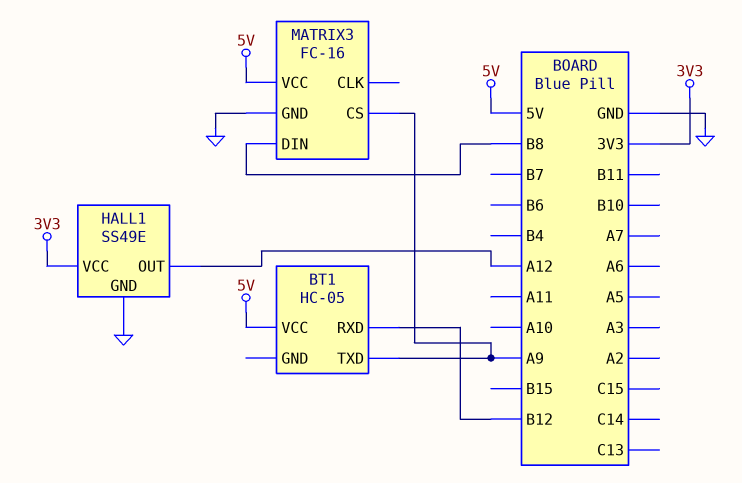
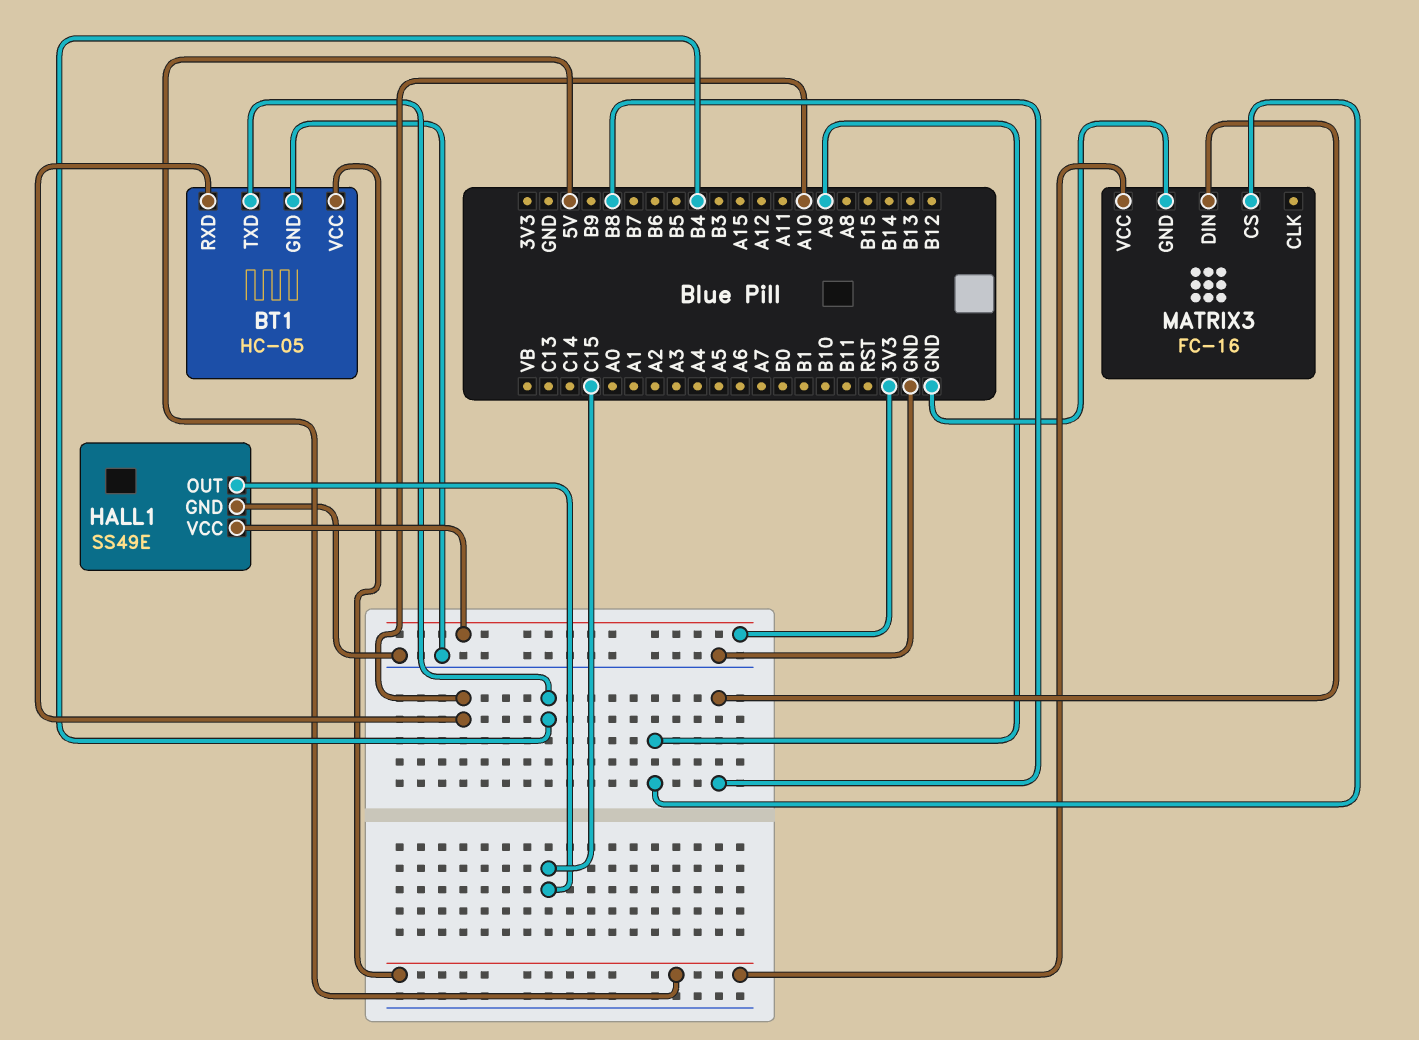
BT1 pin GND: none -> GND
BT1 pin RXD: B12 -> A10
BT1 pin TXD: A9 -> B4
HALL1 pin OUT: A12 -> C15

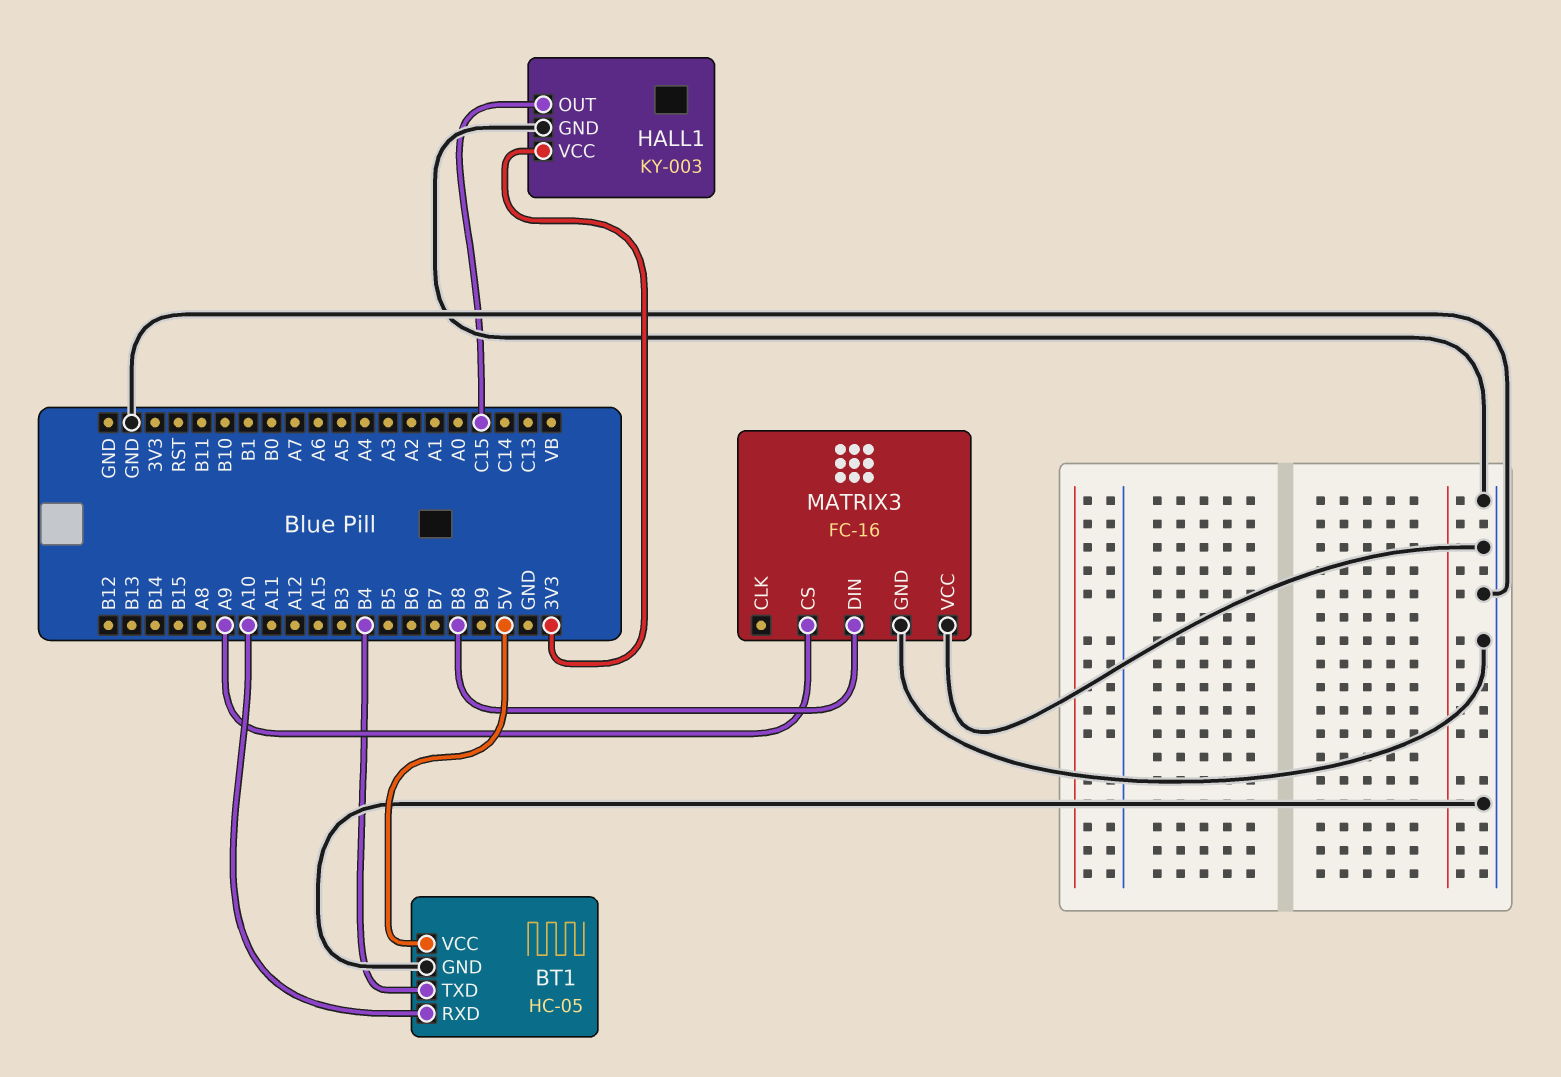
HALL1: SS49E -> KY-003
MATRIX3 pin VCC: 5V -> GND

